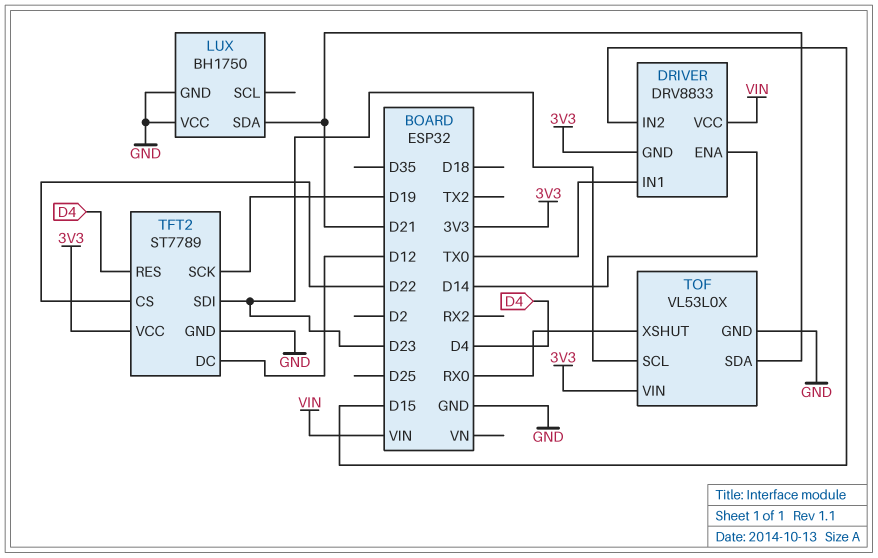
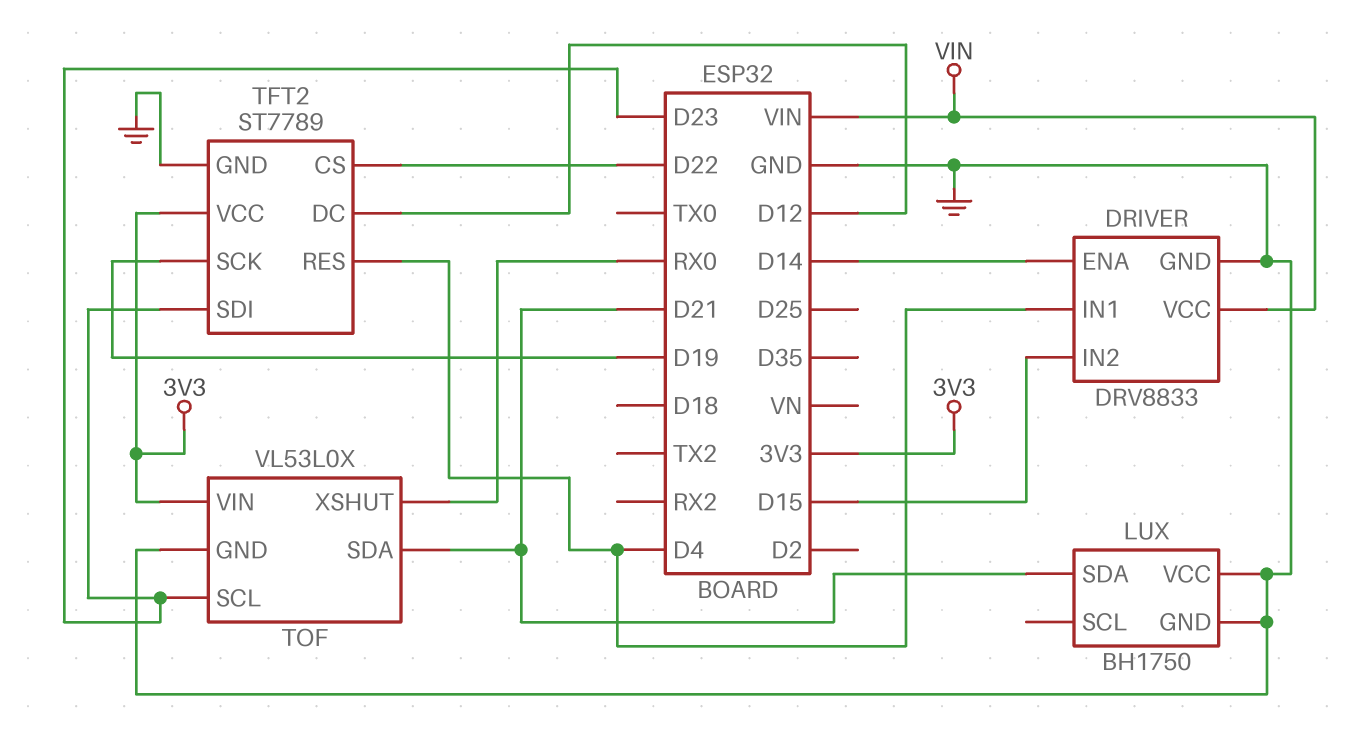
DRIVER pin GND: 3V3 -> GND
DRIVER pin IN1: TX0 -> D4

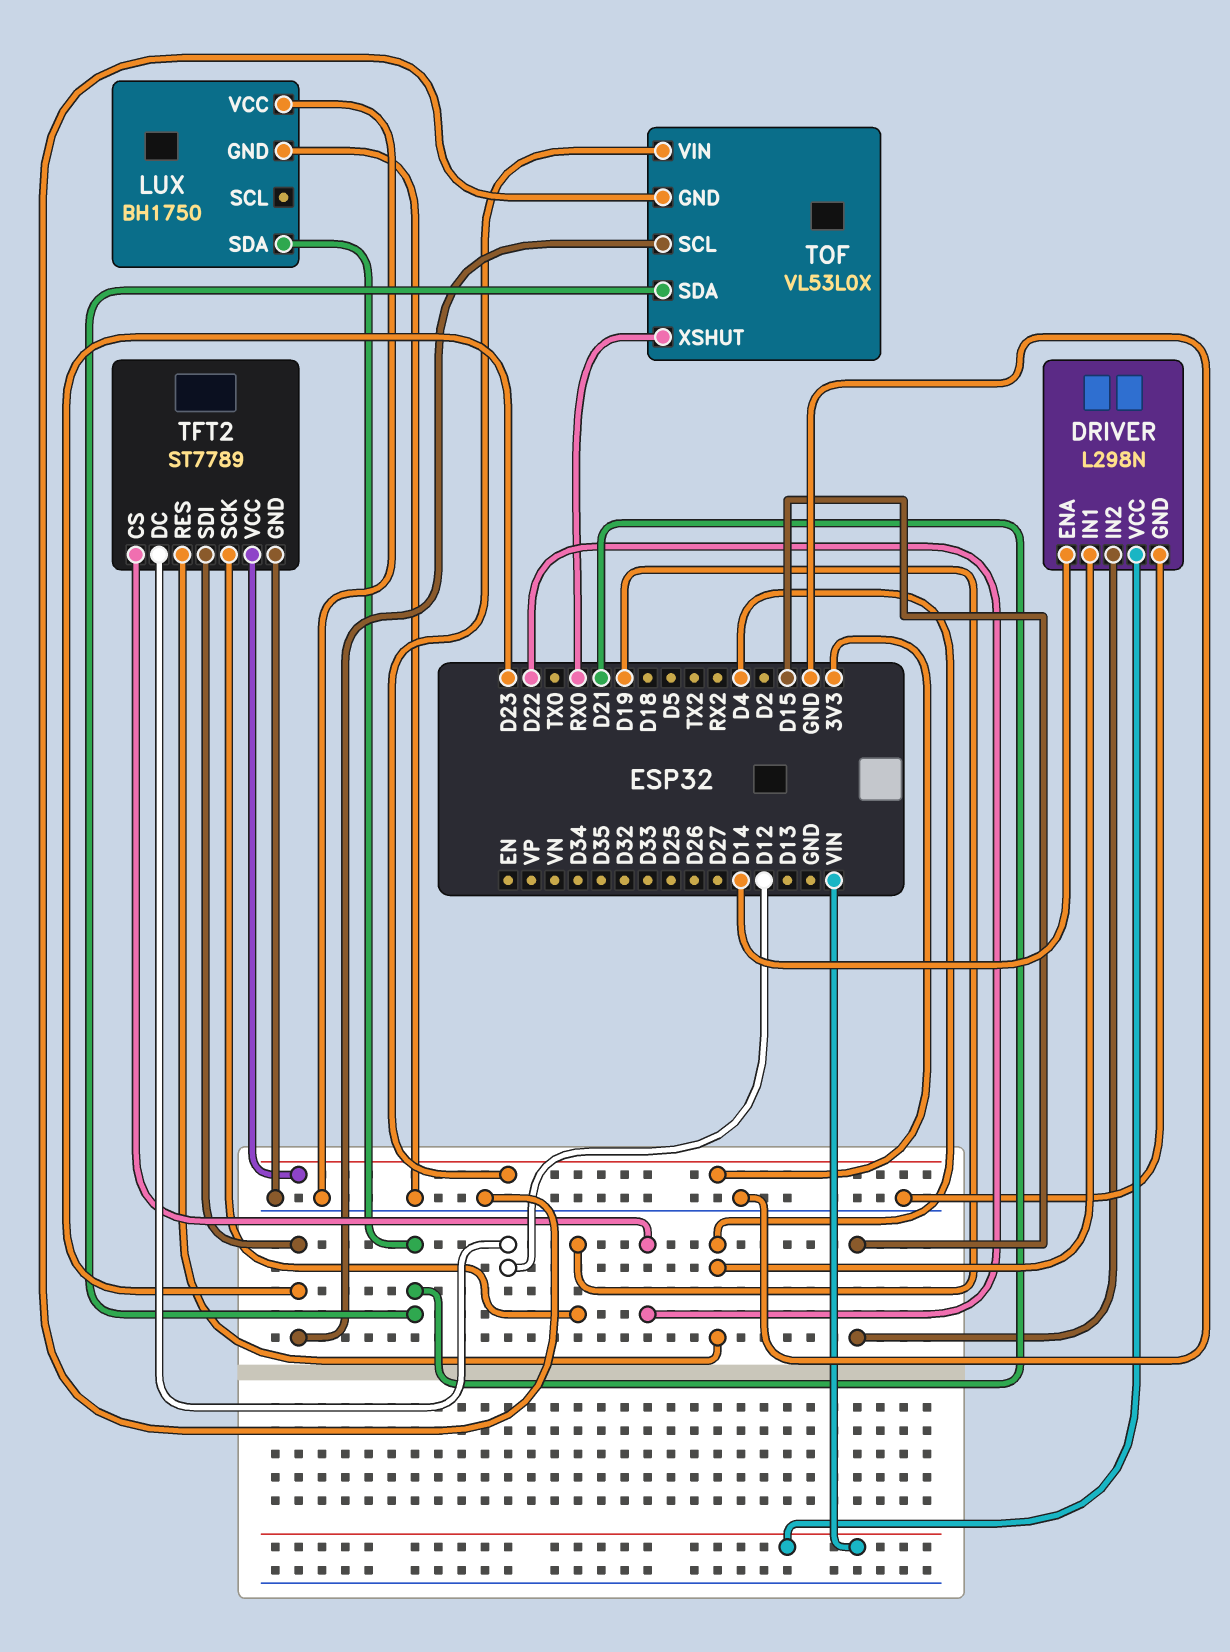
DRIVER: DRV8833 -> L298N

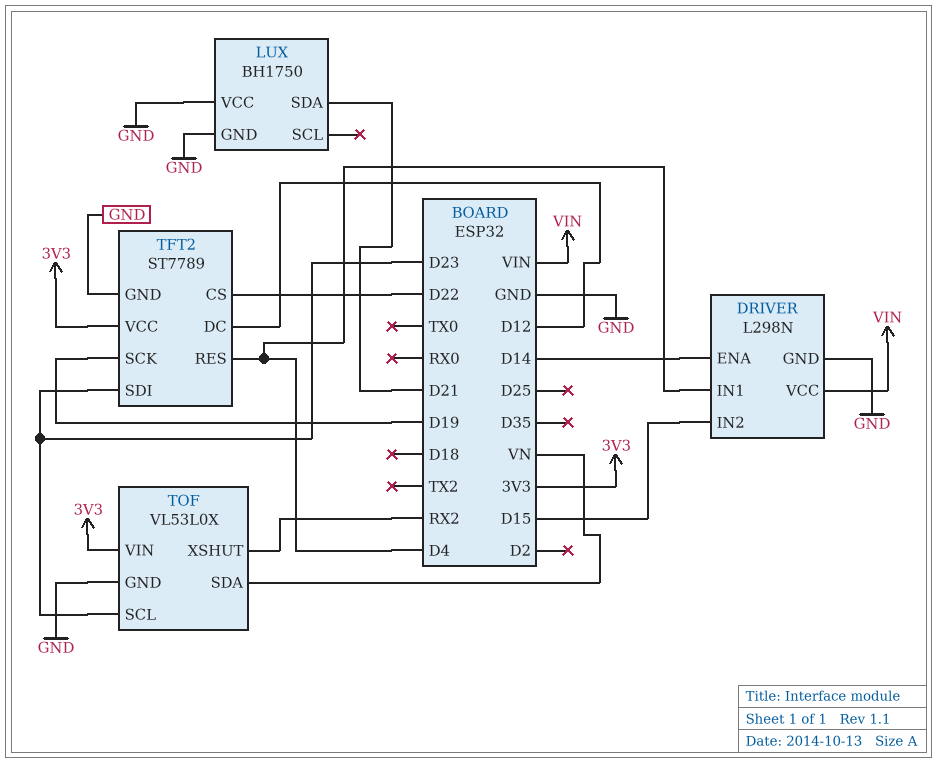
TOF pin SDA: D21 -> VN
TOF pin XSHUT: RX0 -> RX2

